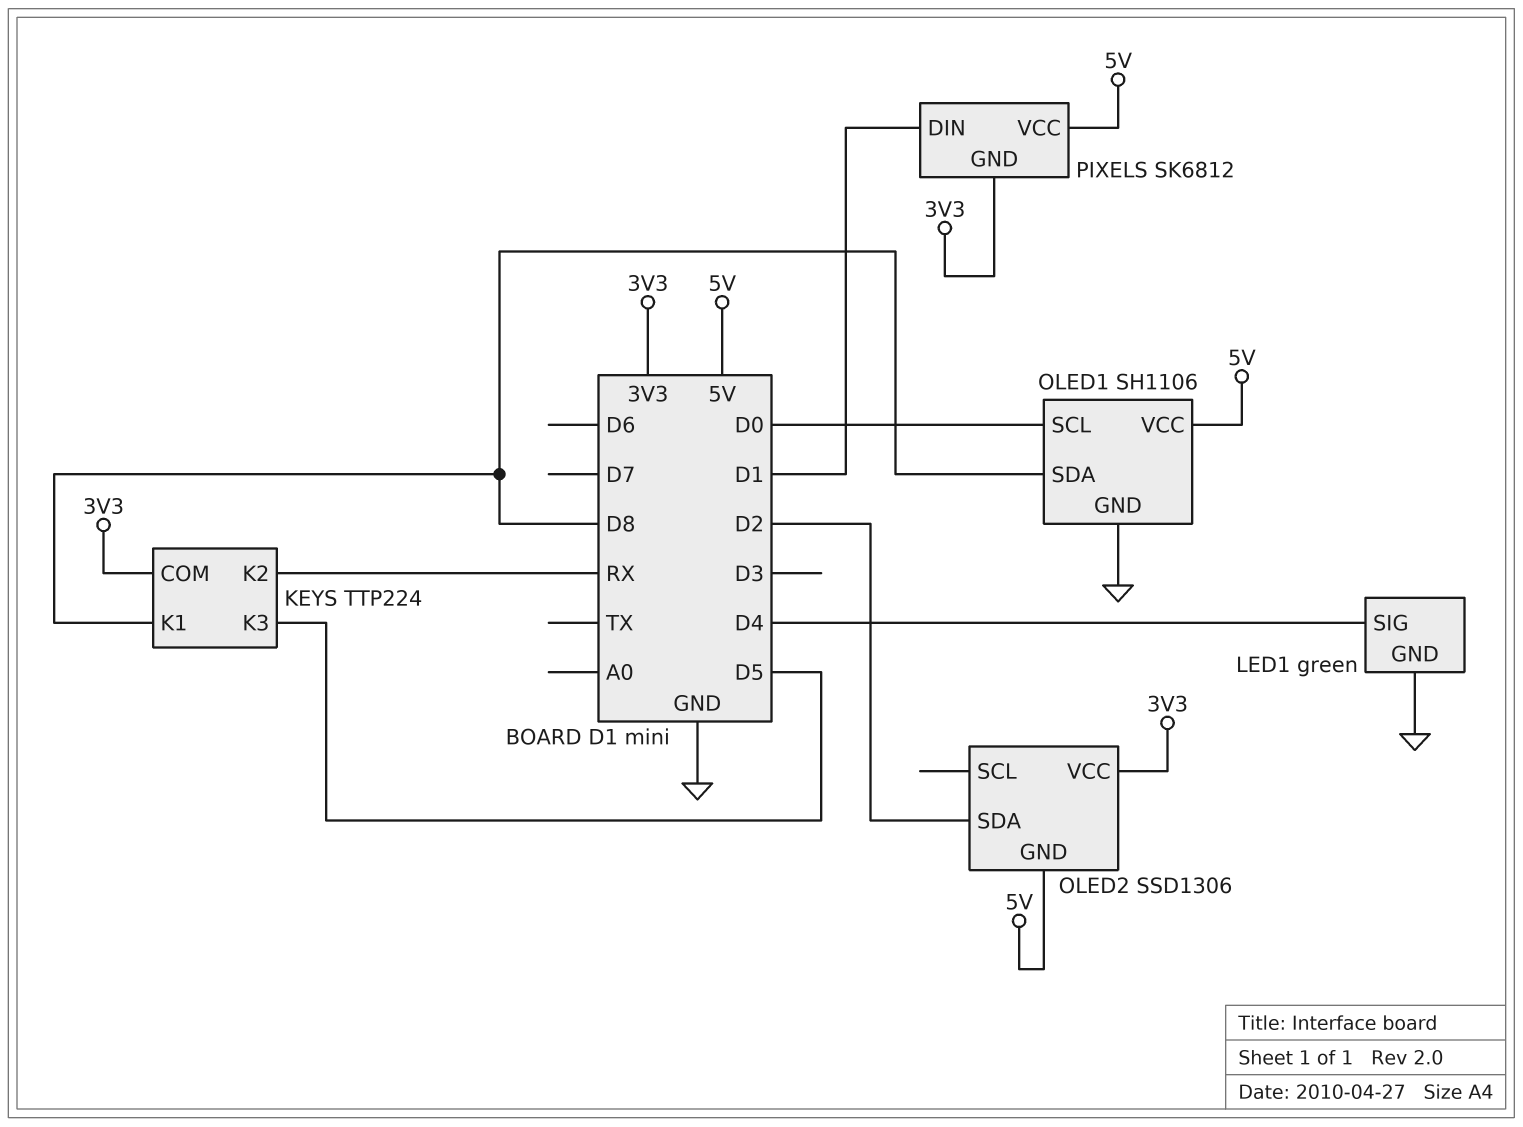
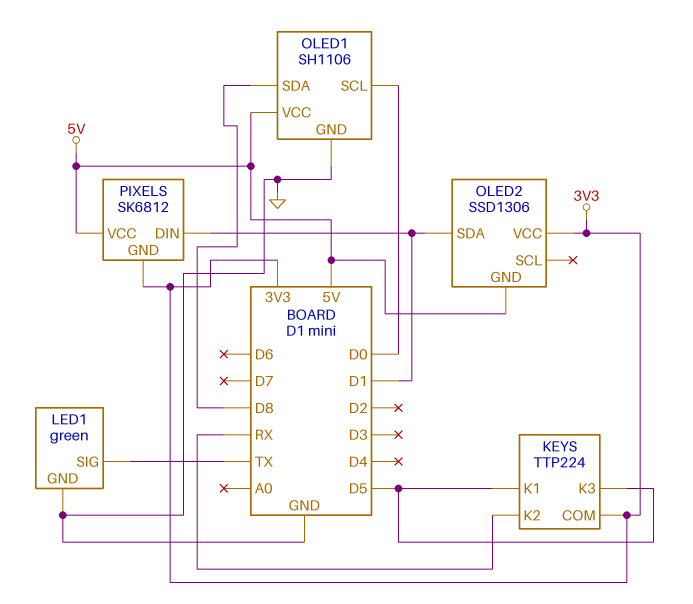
KEYS pin K1: D8 -> D5
LED1 pin SIG: D4 -> TX
OLED2 pin SDA: D2 -> D1

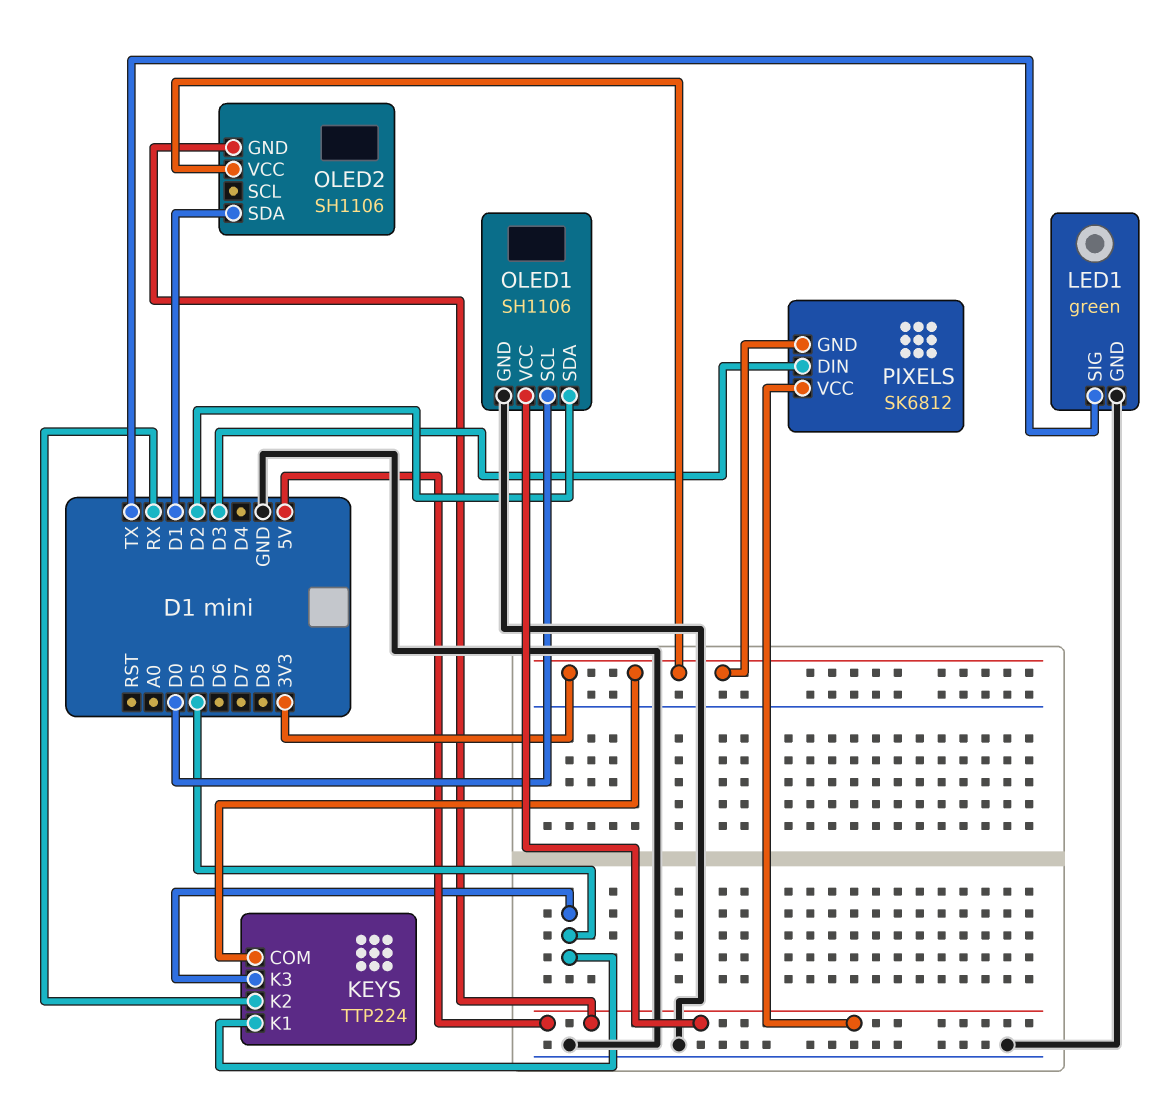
OLED1 pin SDA: D8 -> D2
OLED2: SSD1306 -> SH1106
PIXELS pin DIN: D1 -> D3

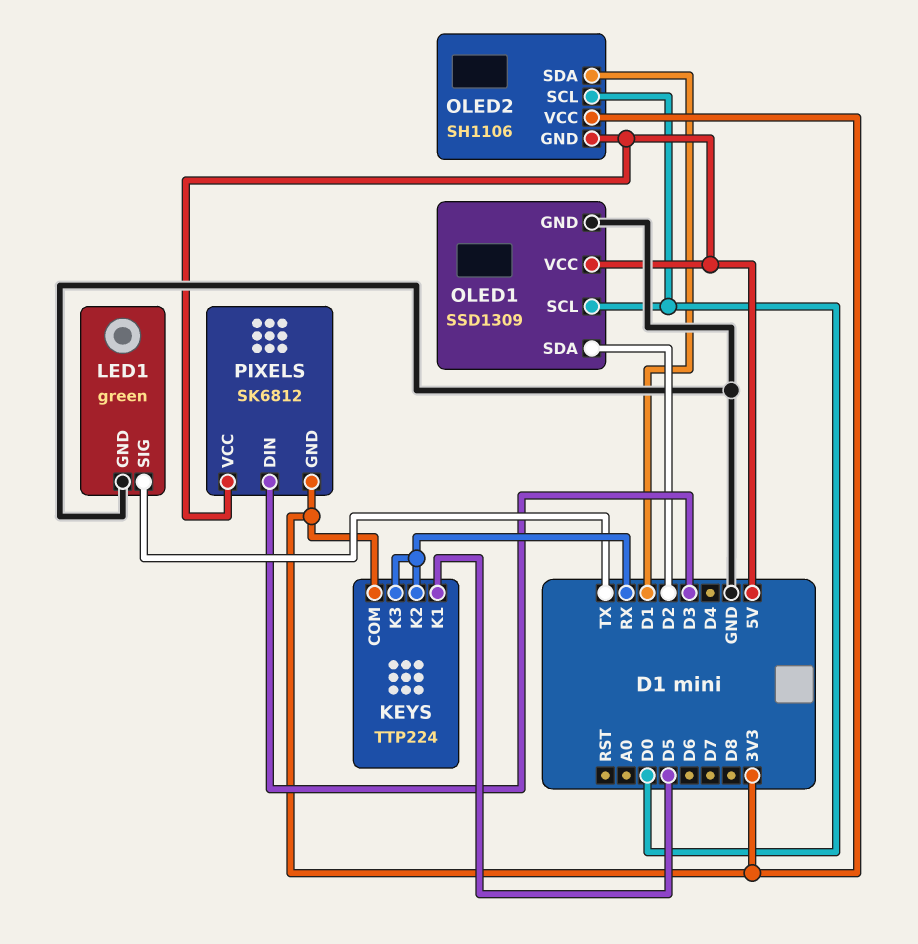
KEYS pin K3: D5 -> RX
OLED1: SH1106 -> SSD1309
OLED2 pin SCL: none -> D0

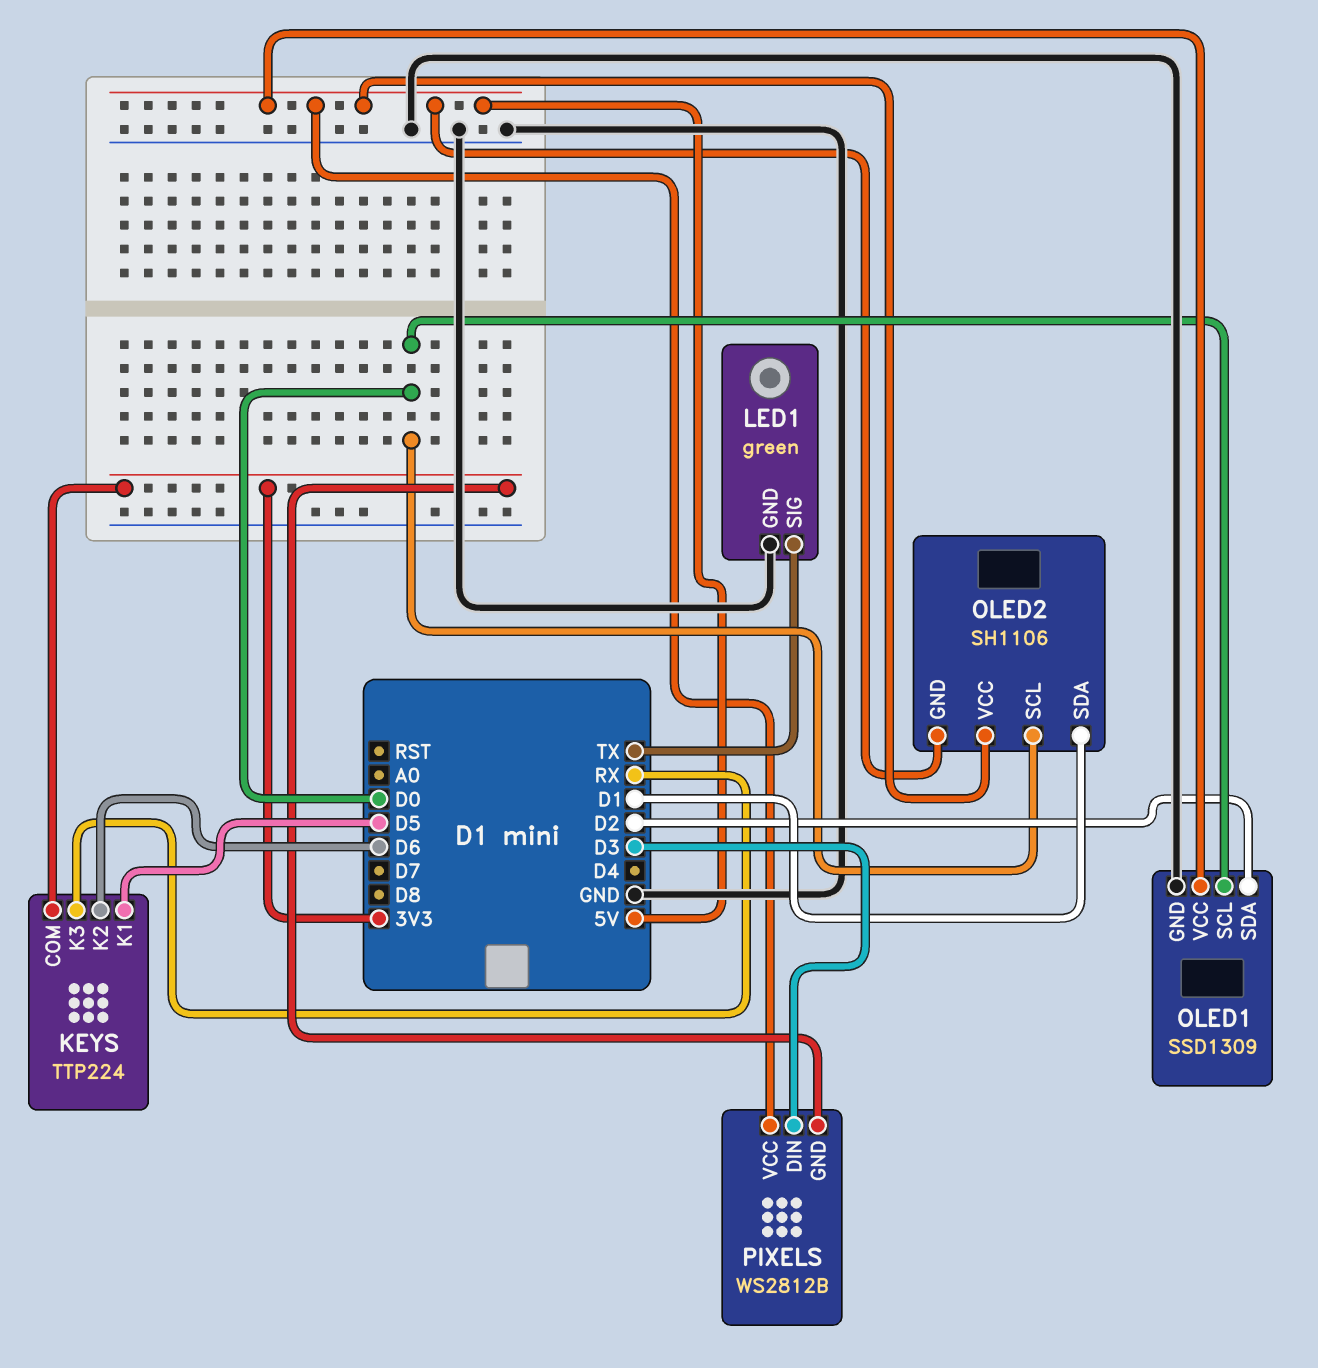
KEYS pin K2: RX -> D6
OLED2 pin VCC: 3V3 -> 5V
PIXELS: SK6812 -> WS2812B

